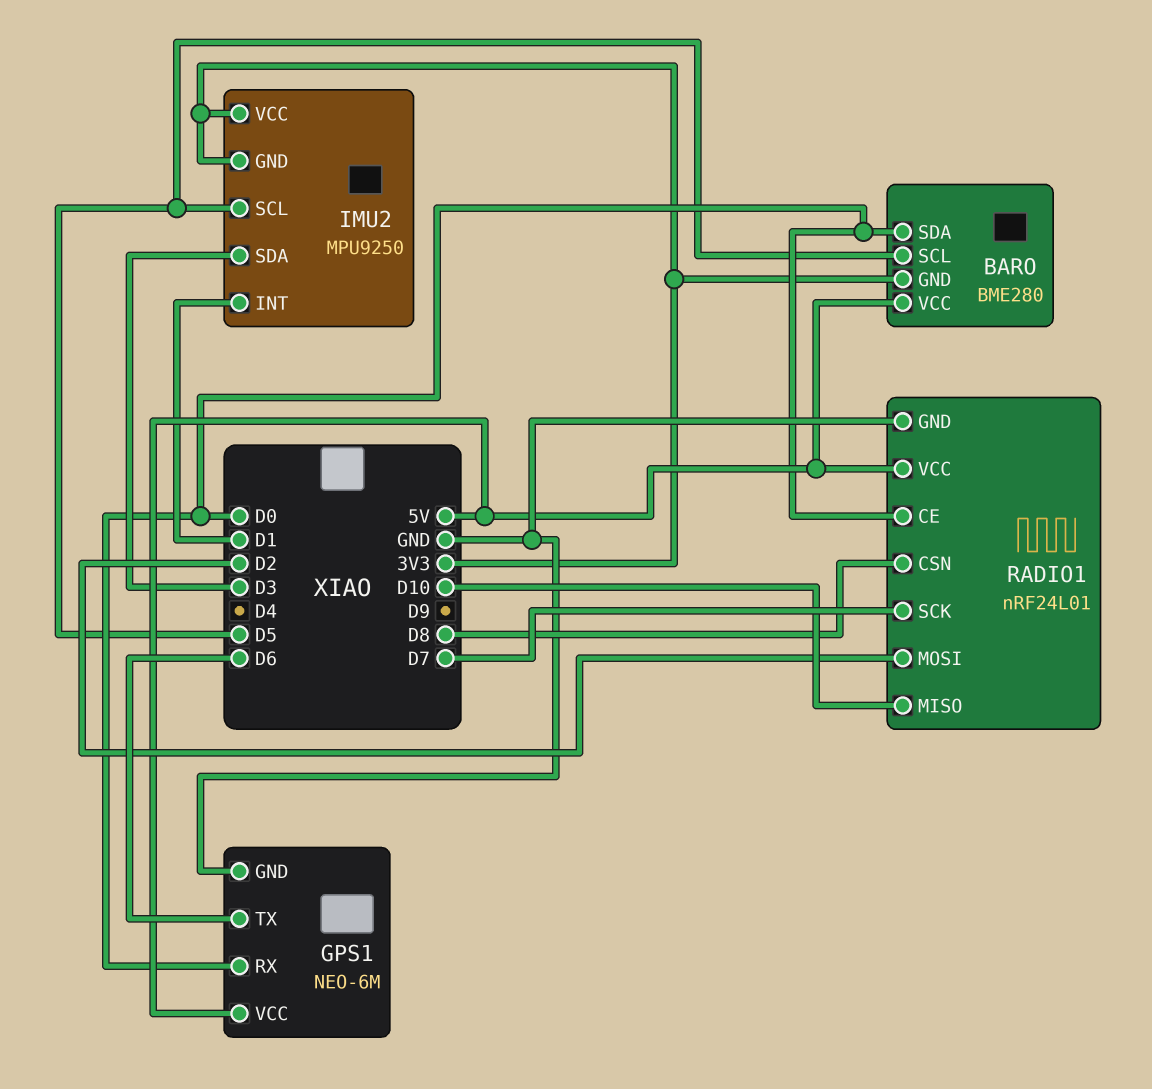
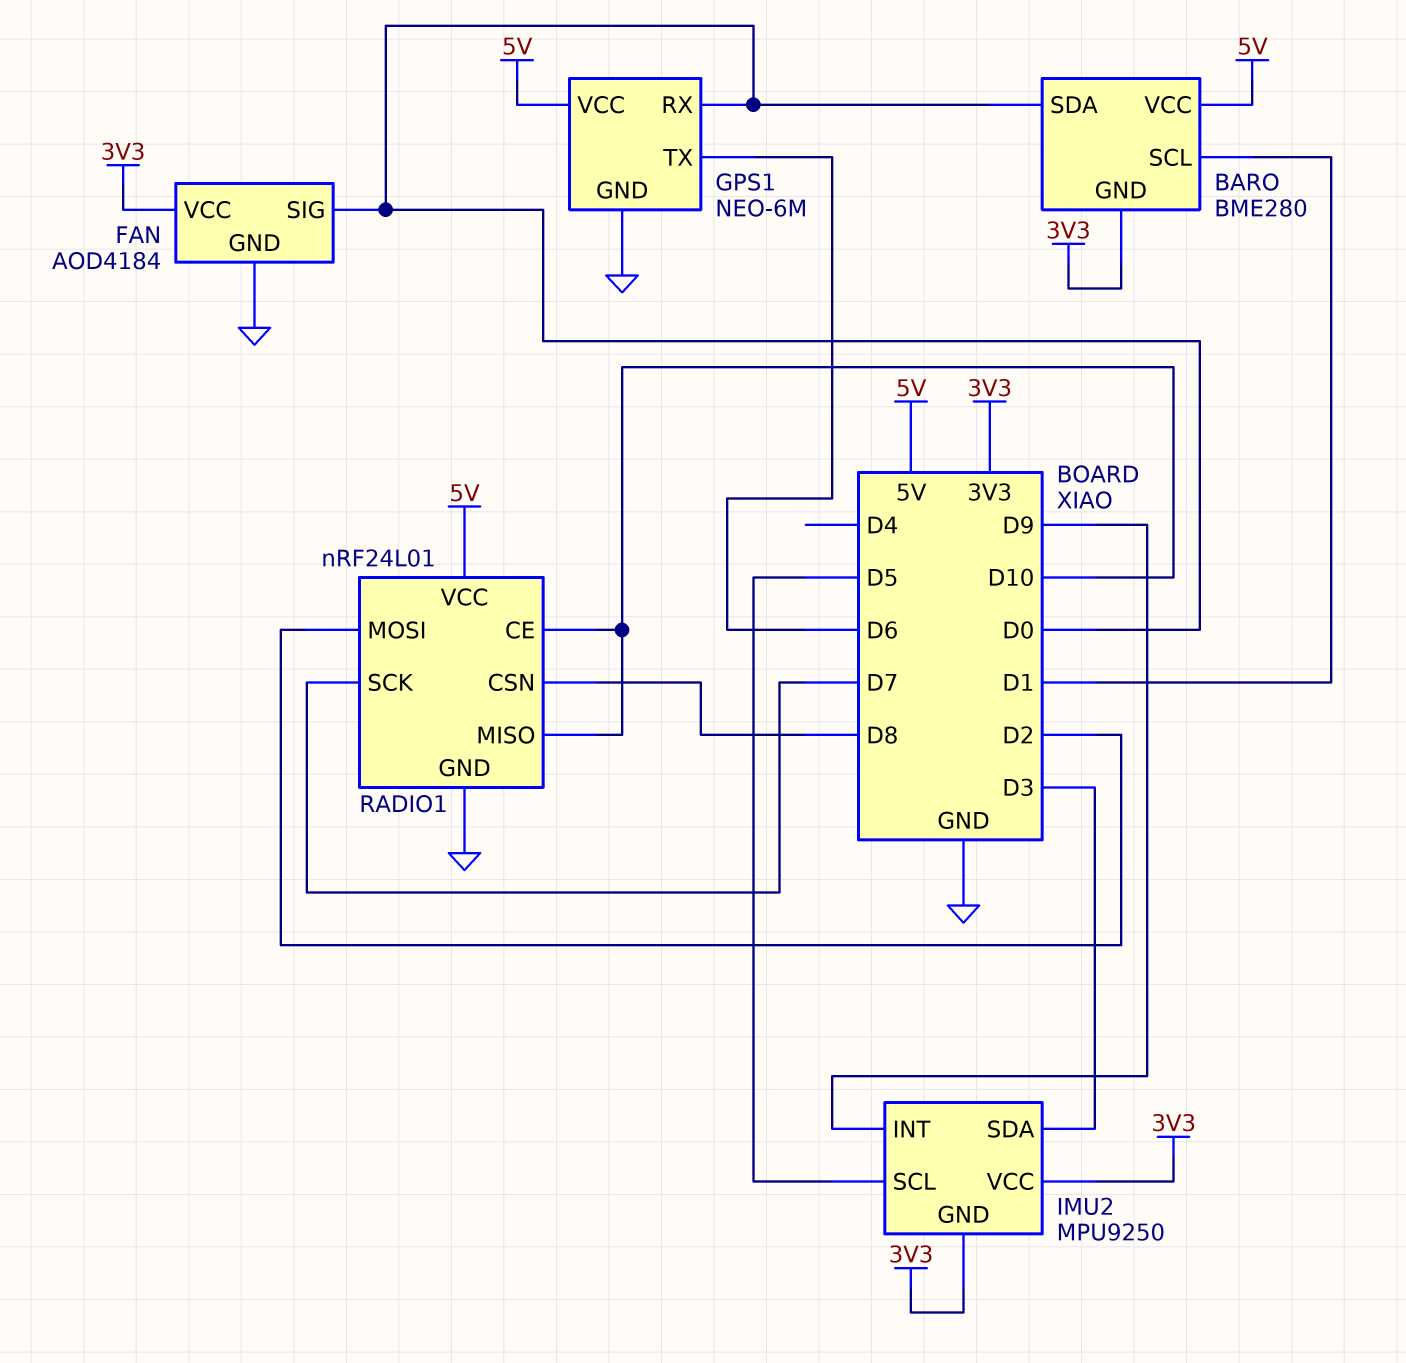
BARO pin SCL: D5 -> D1
FAN: none -> AOD4184
FAN pin GND: none -> GND
FAN pin SIG: none -> D0
FAN pin VCC: none -> 3V3
IMU2 pin INT: D1 -> D9
RADIO1 pin CE: D0 -> D10

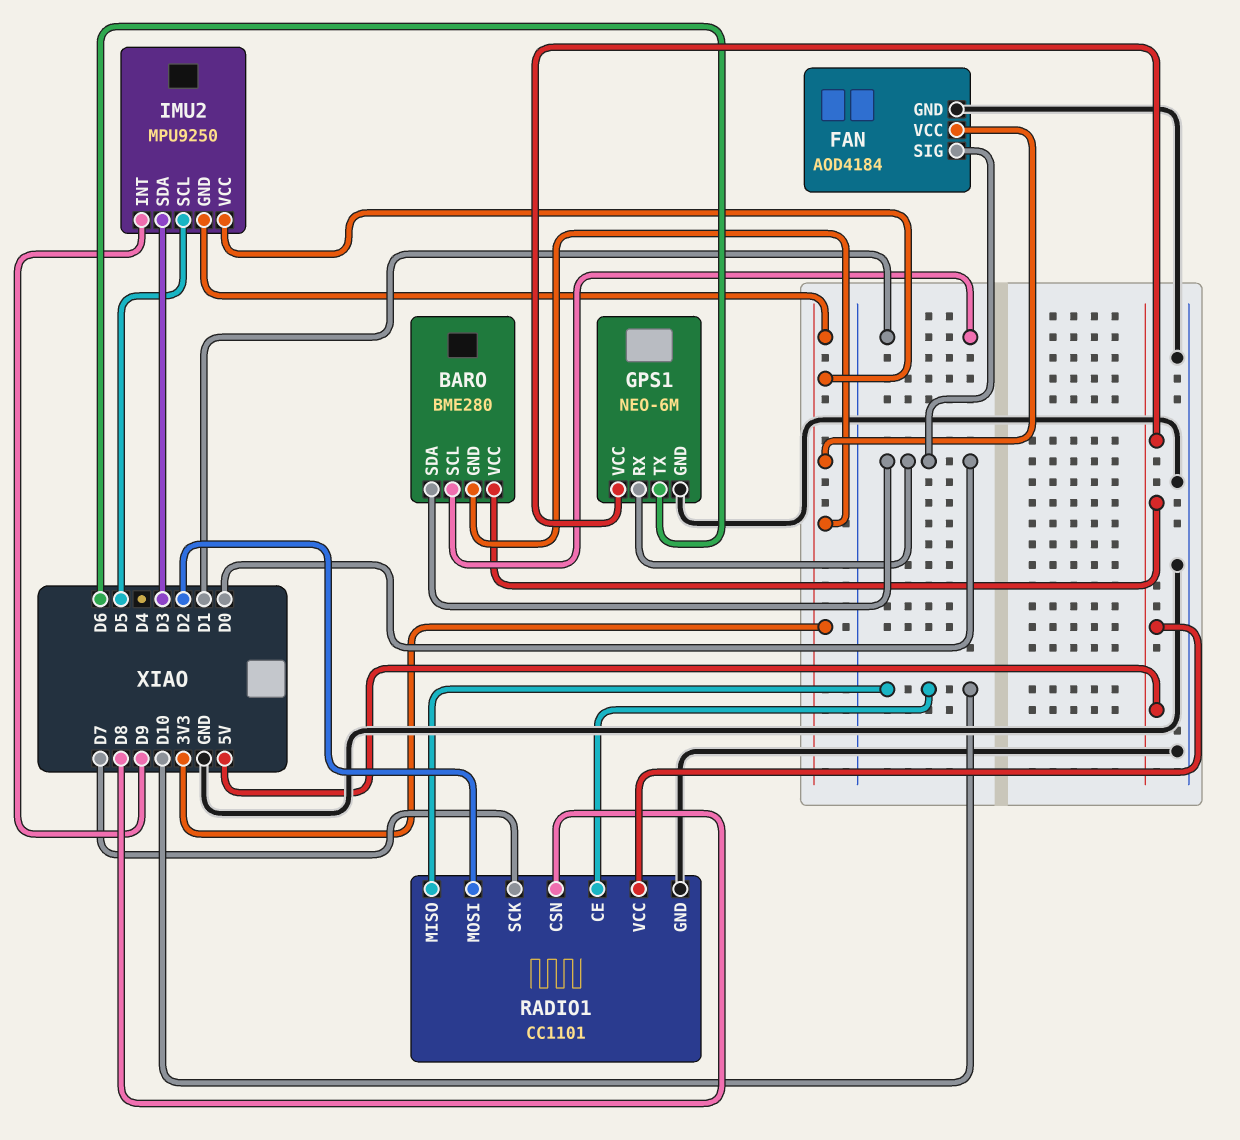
RADIO1: nRF24L01 -> CC1101

